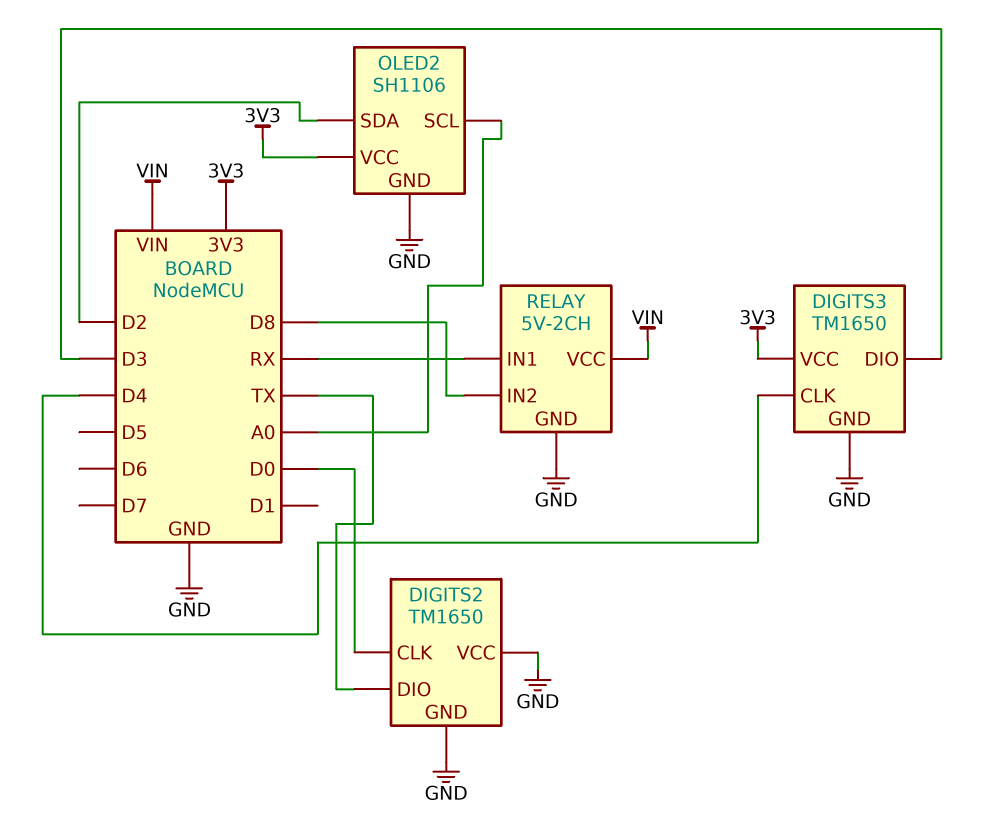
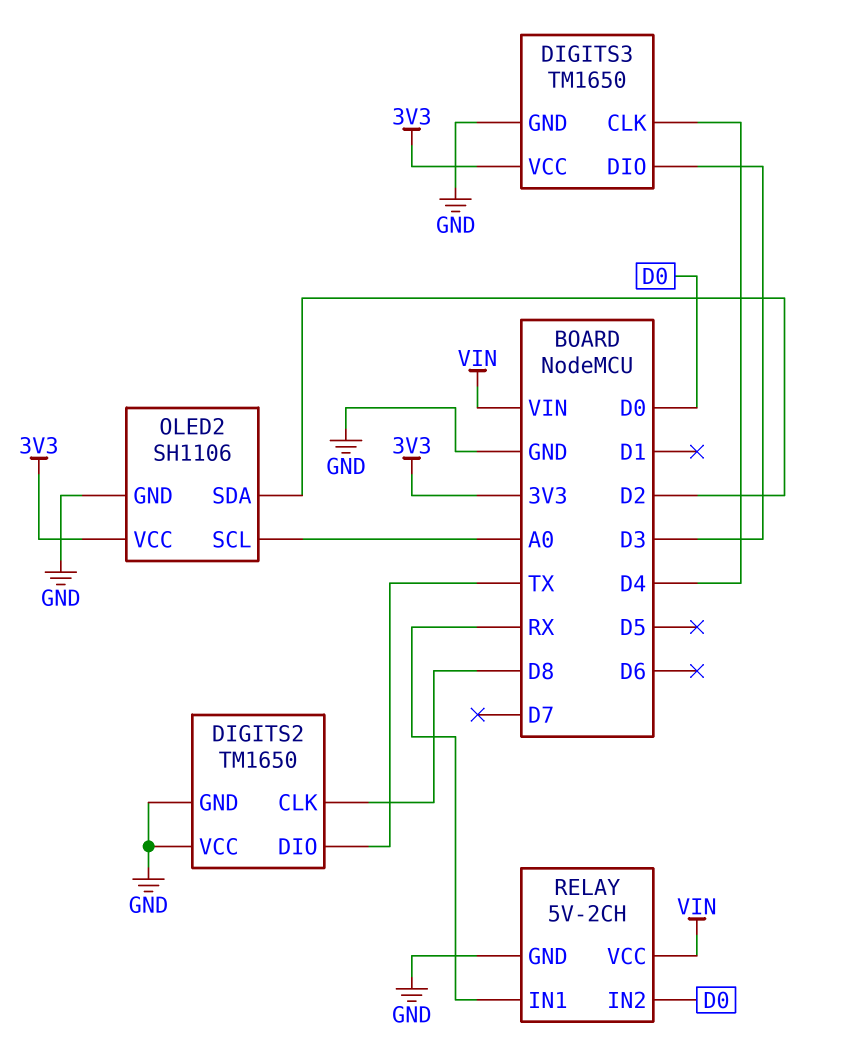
DIGITS2 pin CLK: D0 -> D8
RELAY pin IN2: D8 -> D0

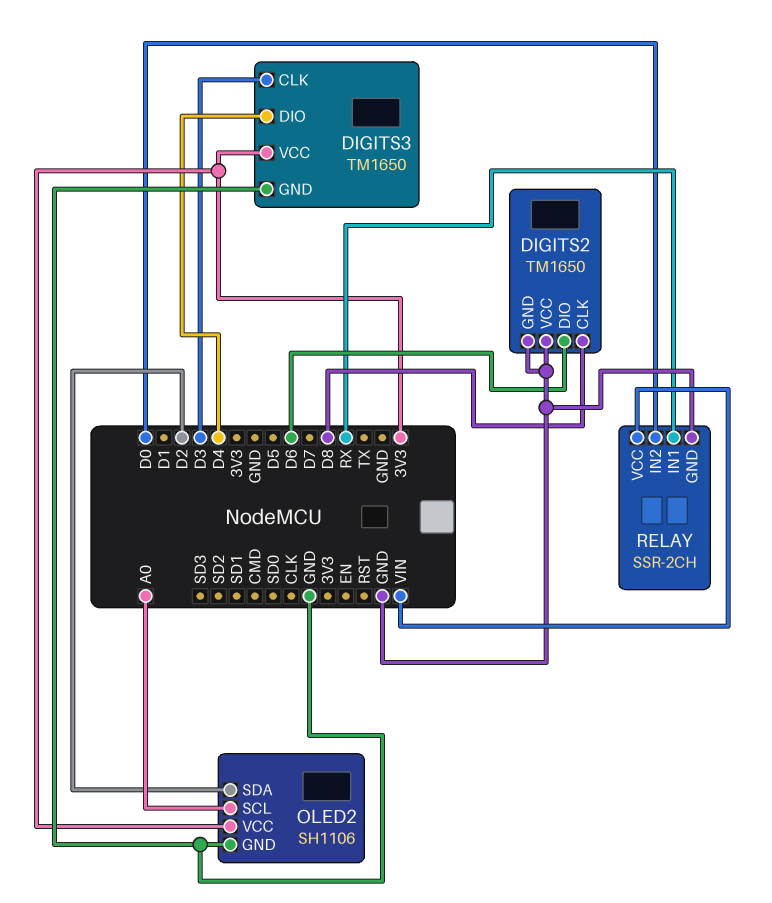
DIGITS2 pin DIO: TX -> D6
DIGITS3 pin CLK: D4 -> D3
DIGITS3 pin DIO: D3 -> D4
RELAY: 5V-2CH -> SSR-2CH

